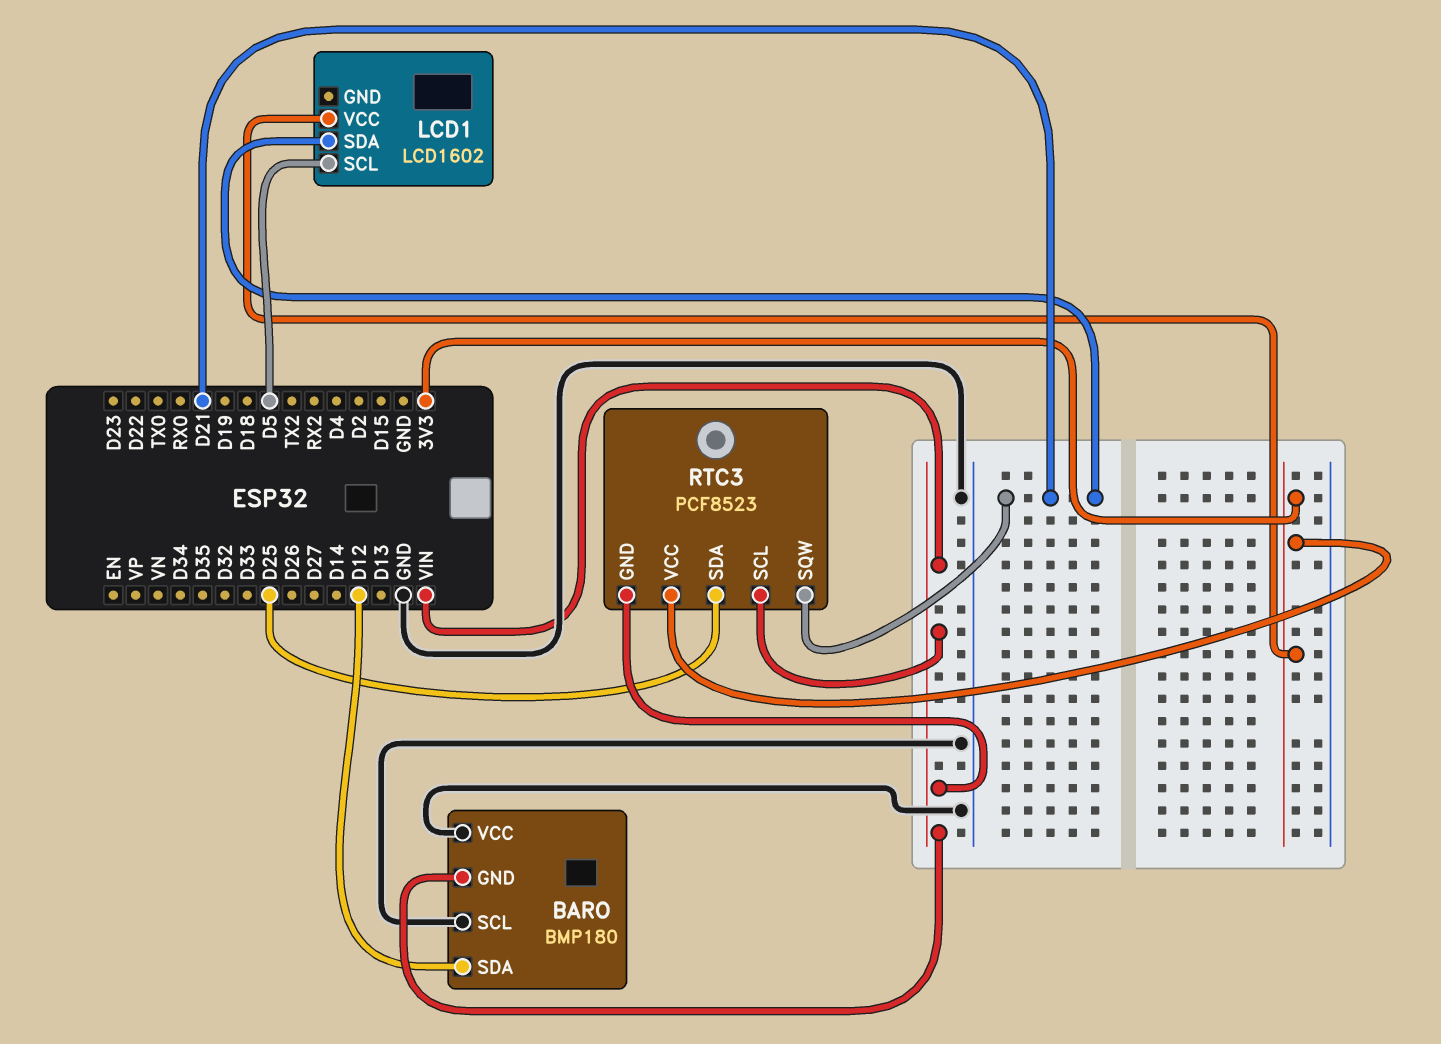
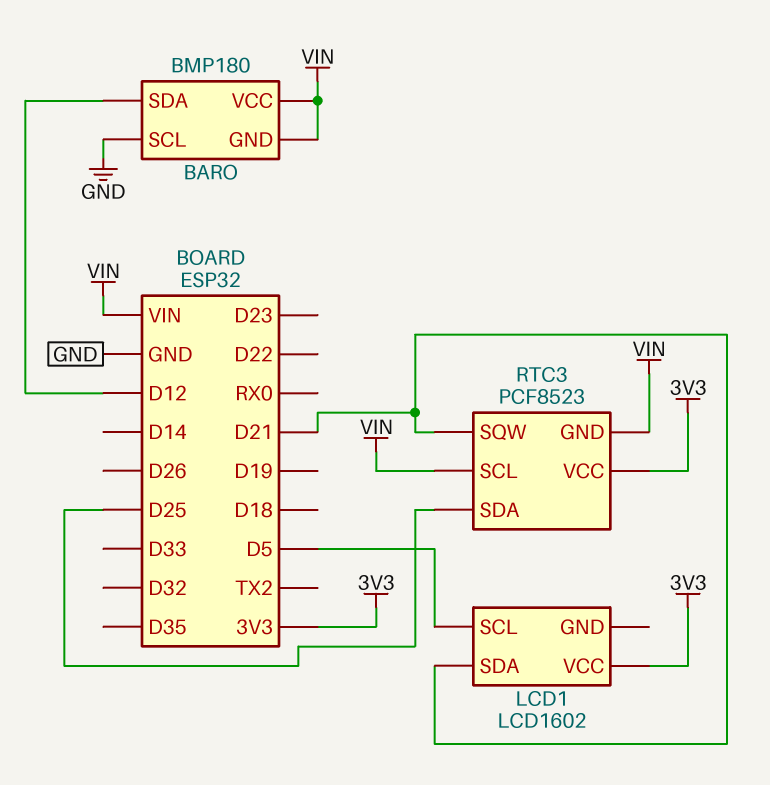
BARO pin VCC: GND -> VIN

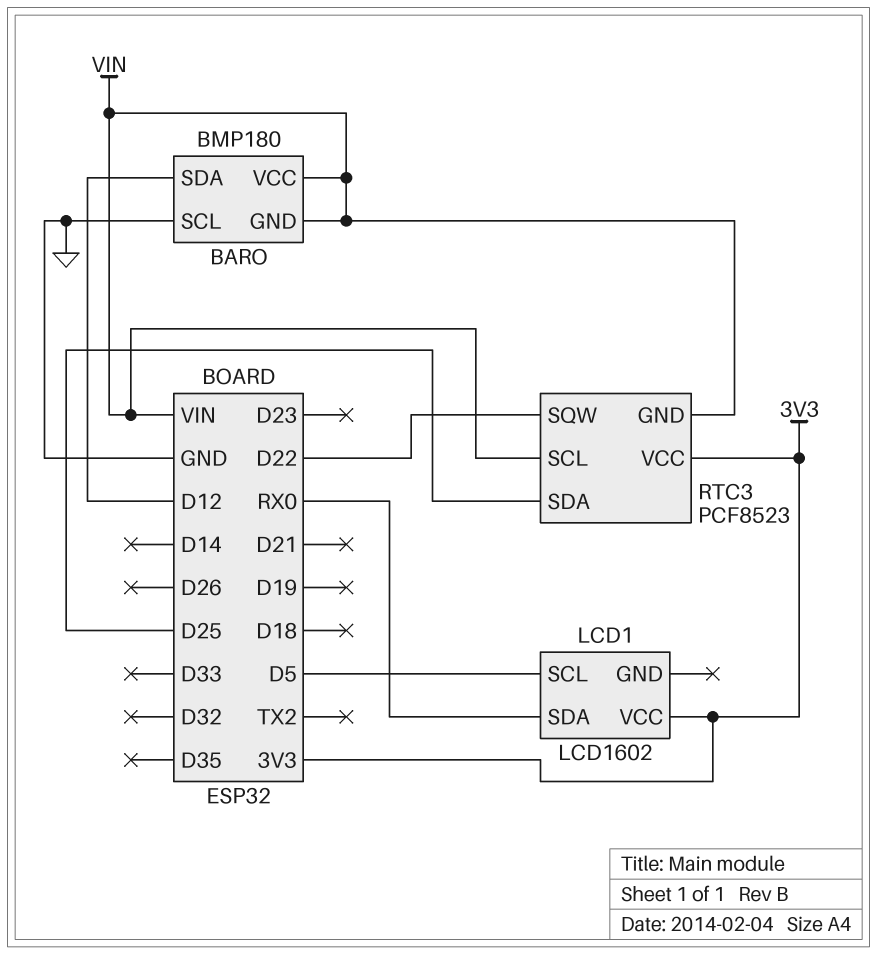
LCD1 pin SDA: D21 -> RX0
RTC3 pin SQW: D21 -> D22

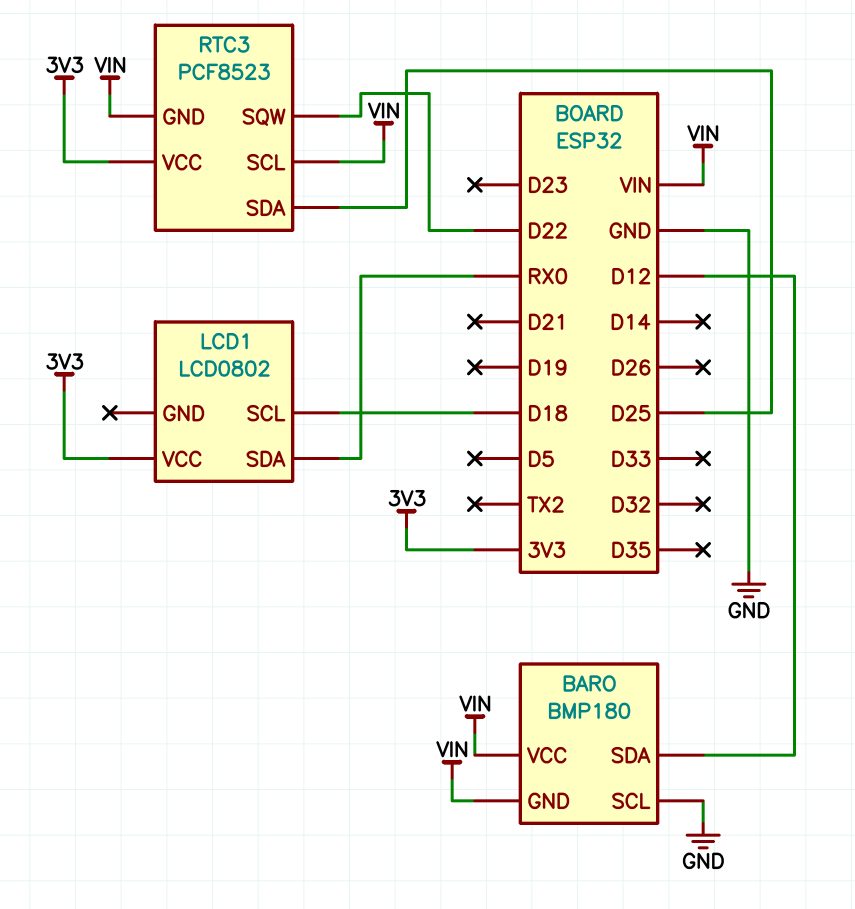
LCD1: LCD1602 -> LCD0802
LCD1 pin SCL: D5 -> D18

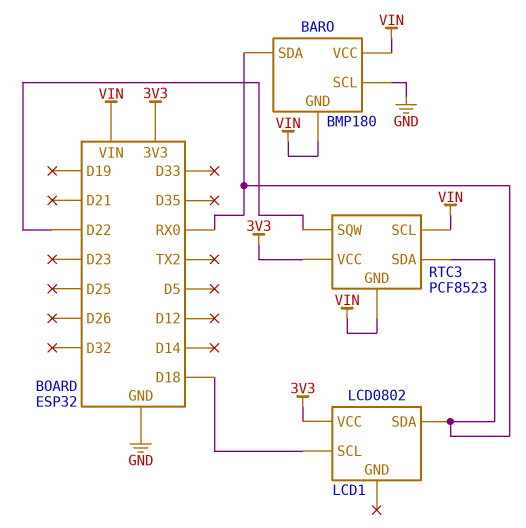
BARO pin SDA: D12 -> RX0
RTC3 pin SDA: D25 -> RX0

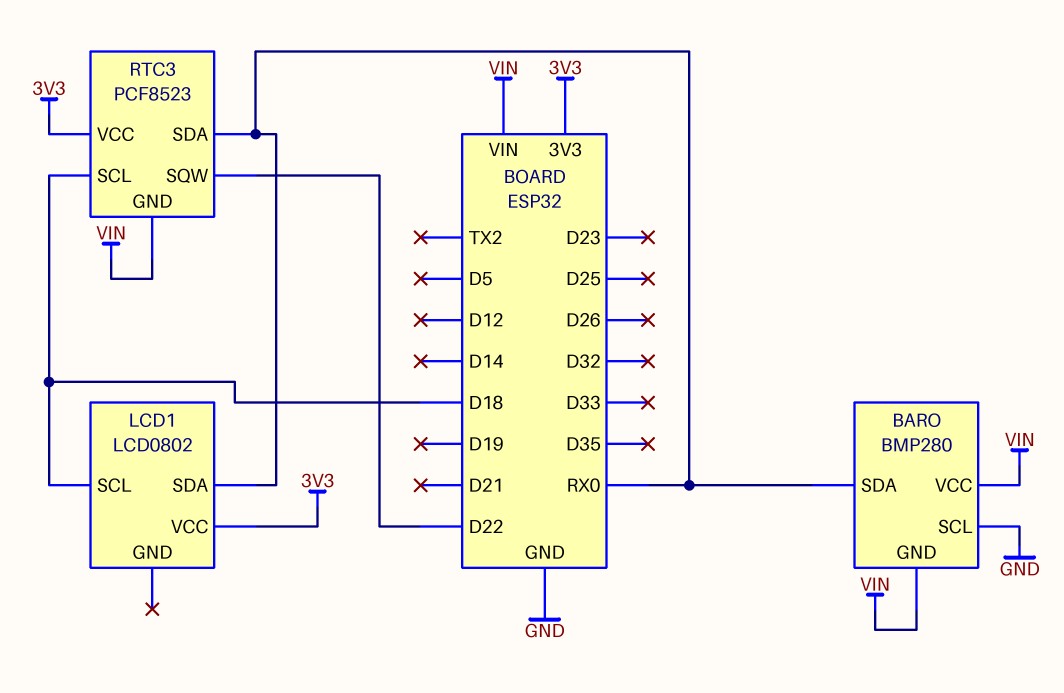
BARO: BMP180 -> BMP280
RTC3 pin SCL: VIN -> D18

